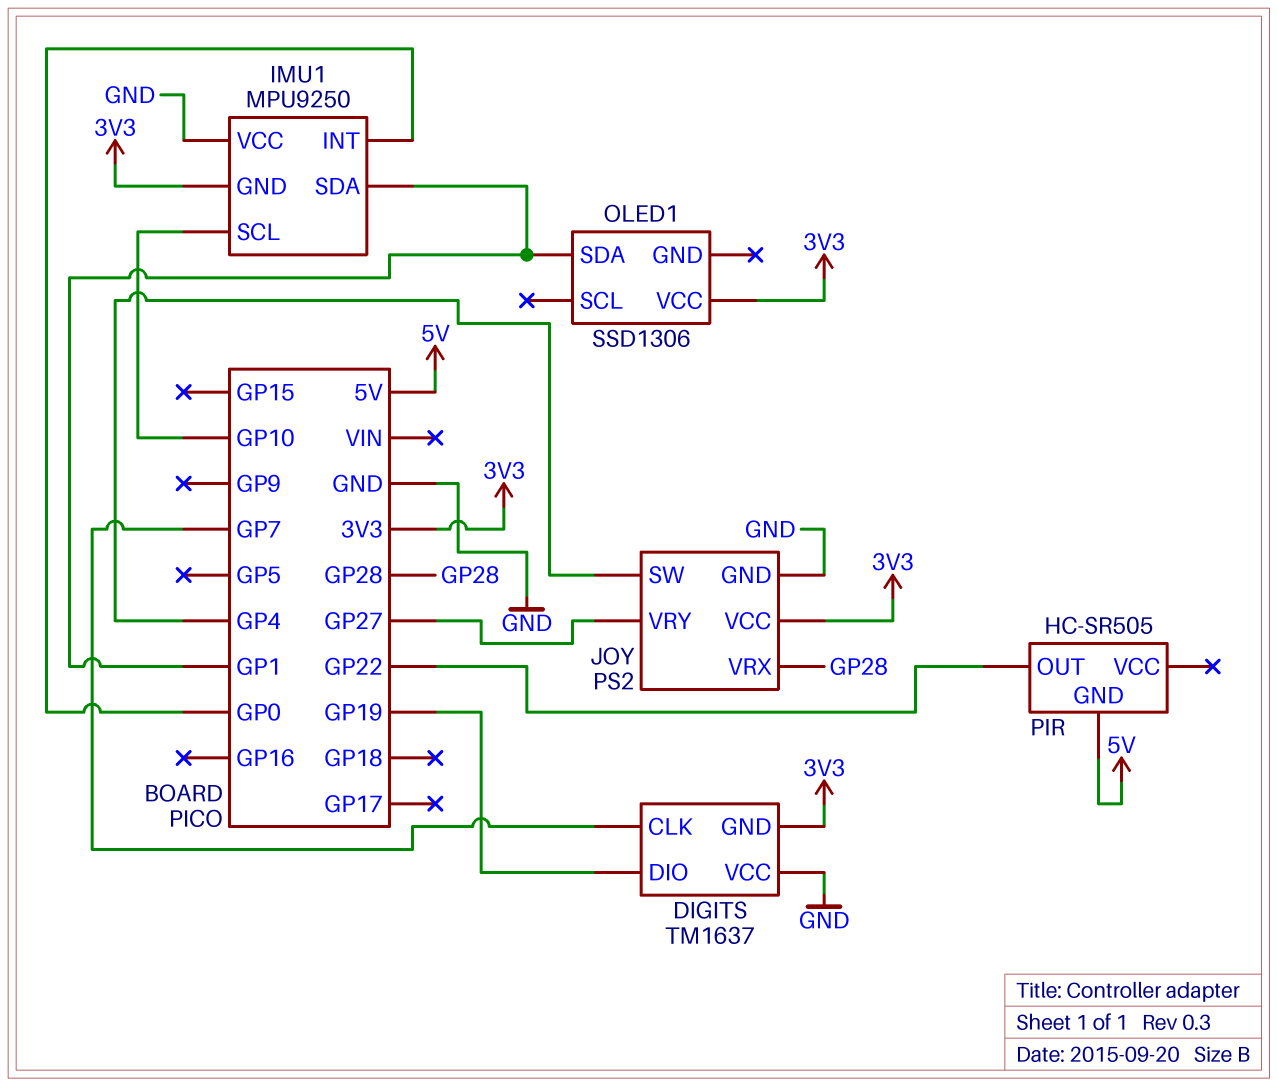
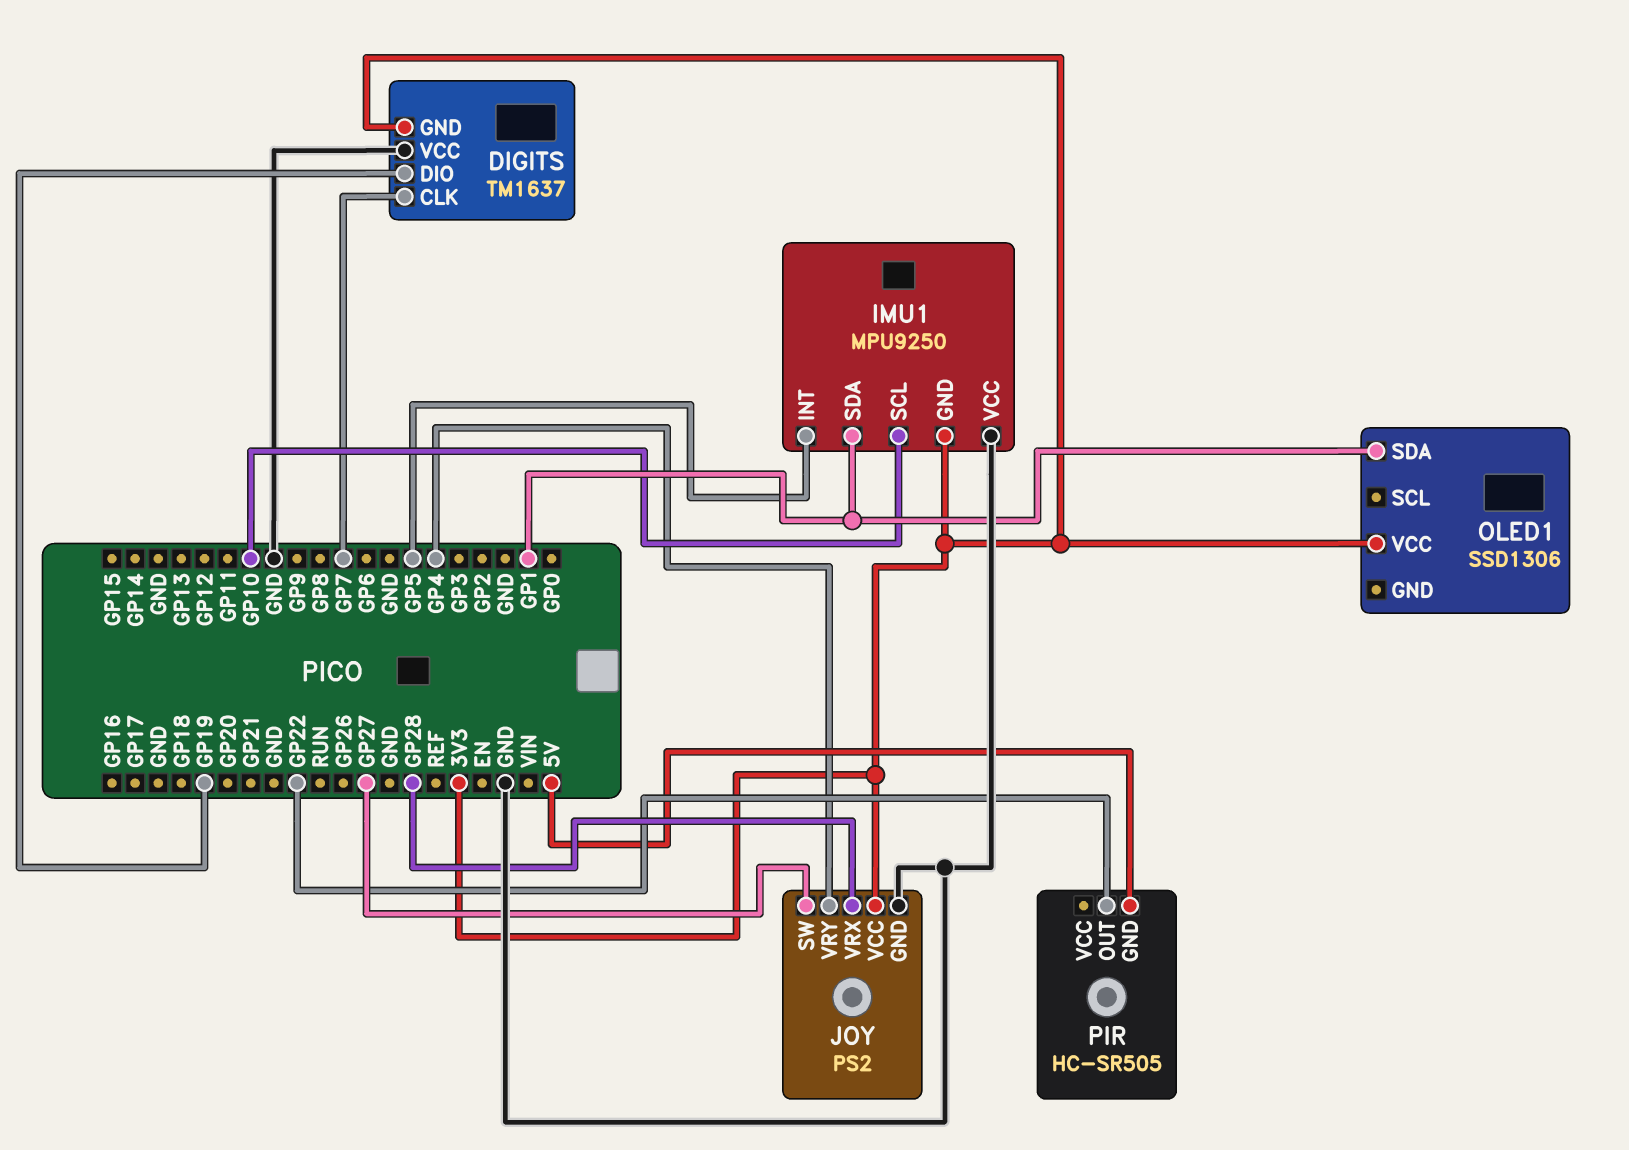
IMU1 pin INT: GP0 -> GP5
JOY pin SW: GP4 -> GP27
JOY pin VRY: GP27 -> GP4

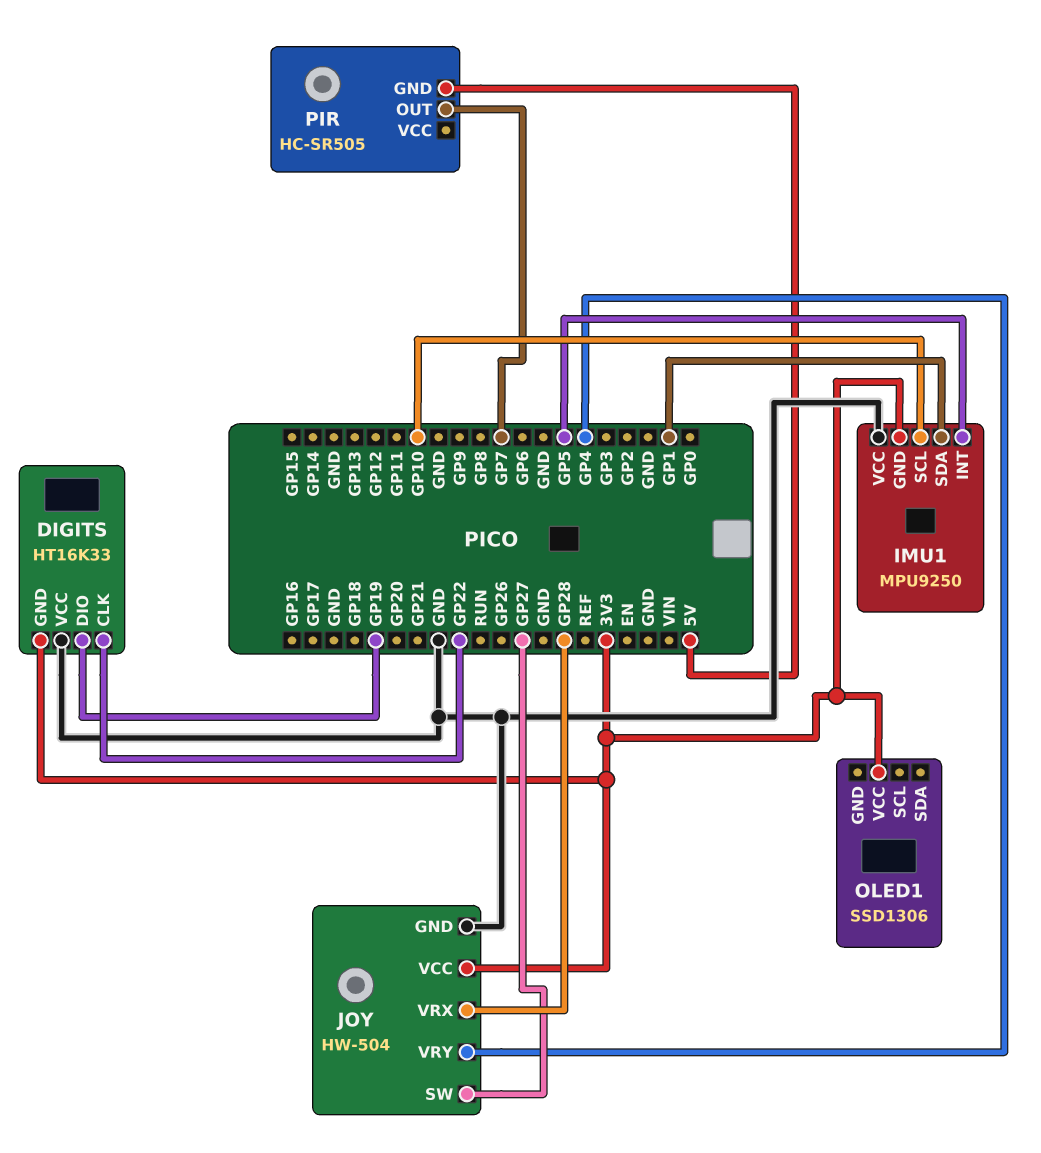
DIGITS: TM1637 -> HT16K33
DIGITS pin CLK: GP7 -> GP22
JOY: PS2 -> HW-504
OLED1 pin SDA: GP1 -> none
PIR pin OUT: GP22 -> GP7

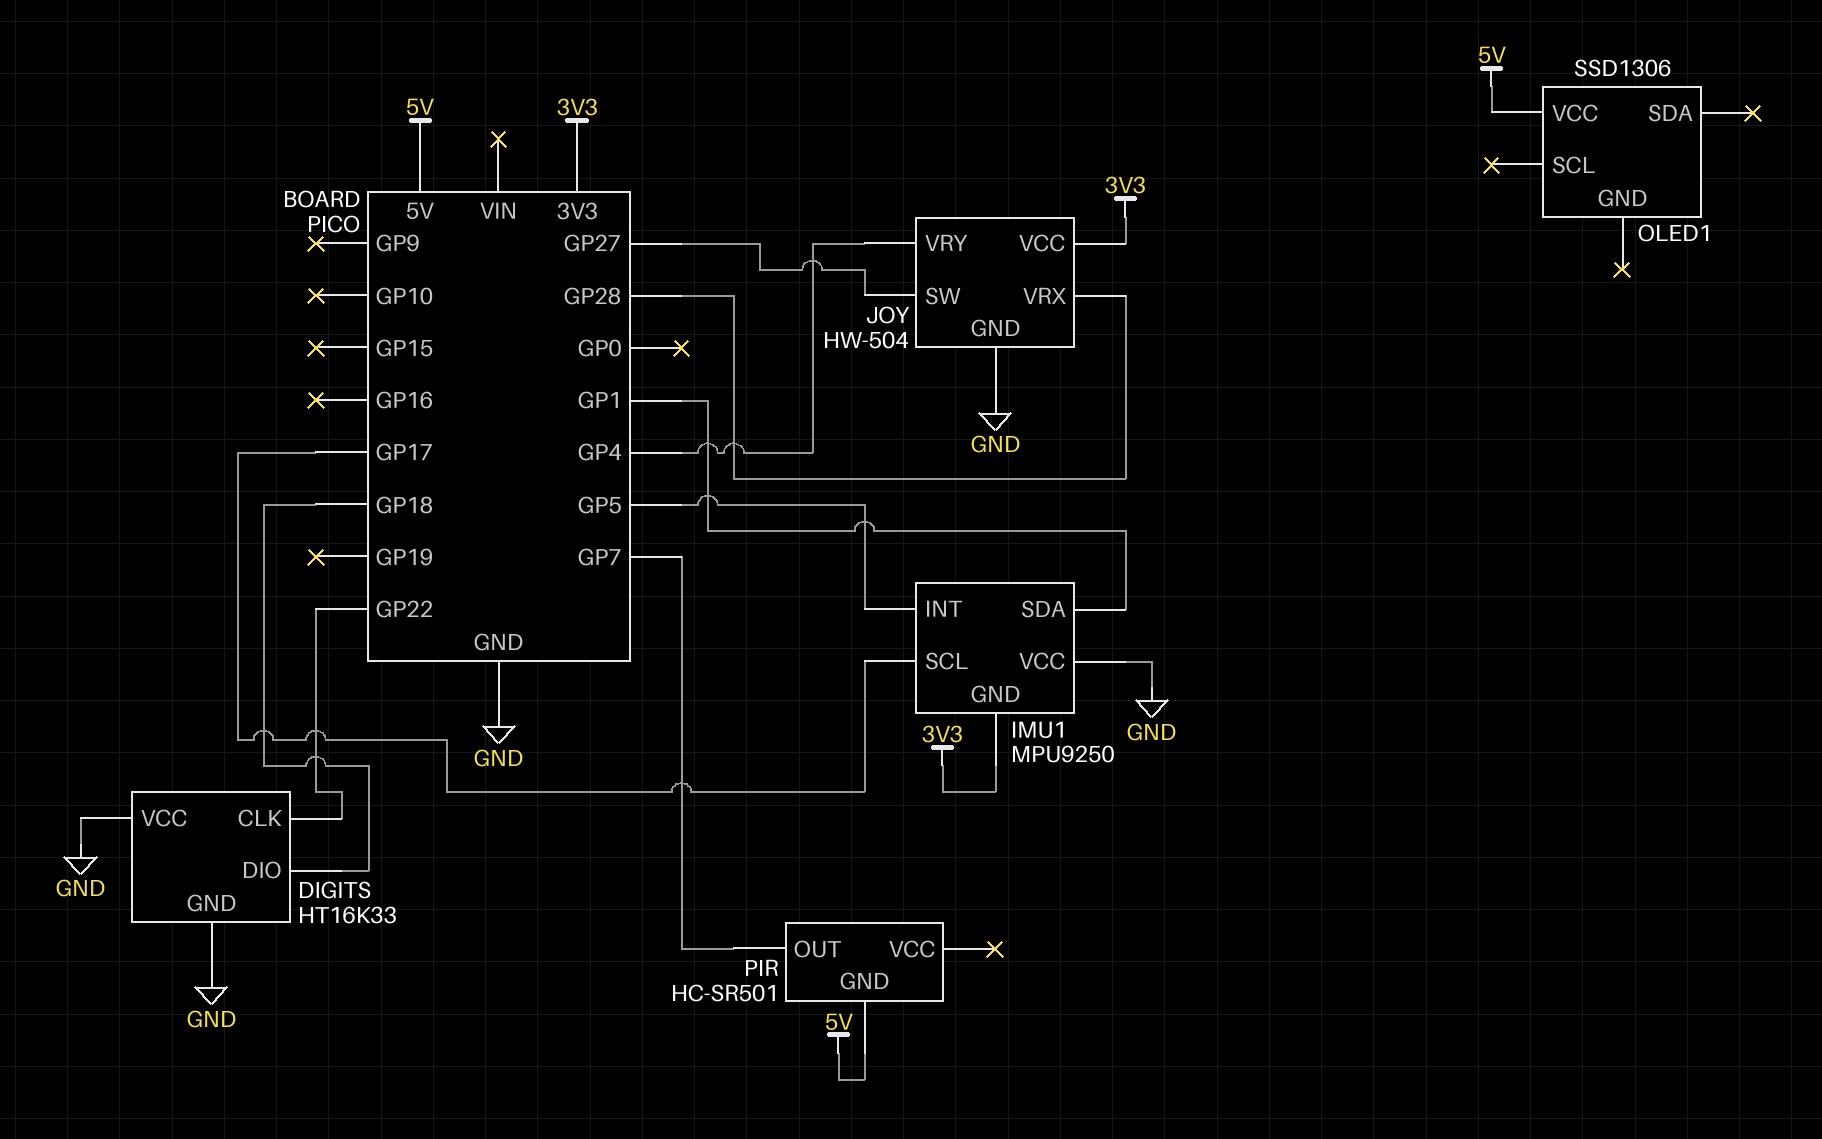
DIGITS pin DIO: GP19 -> GP18
DIGITS pin GND: 3V3 -> GND
IMU1 pin SCL: GP10 -> GP17
OLED1 pin VCC: 3V3 -> 5V
PIR: HC-SR505 -> HC-SR501

